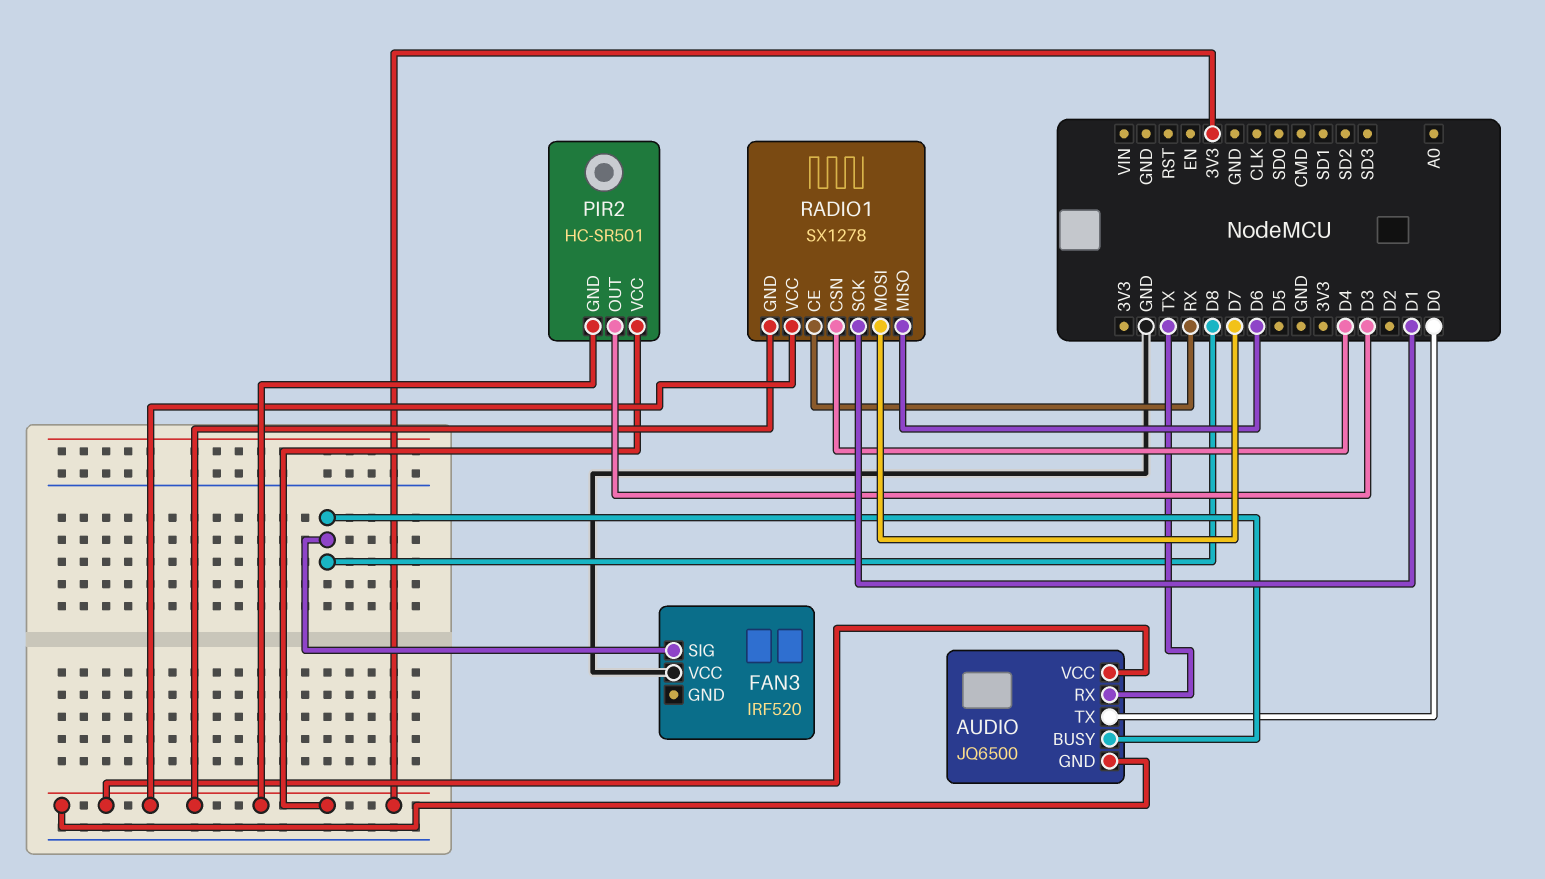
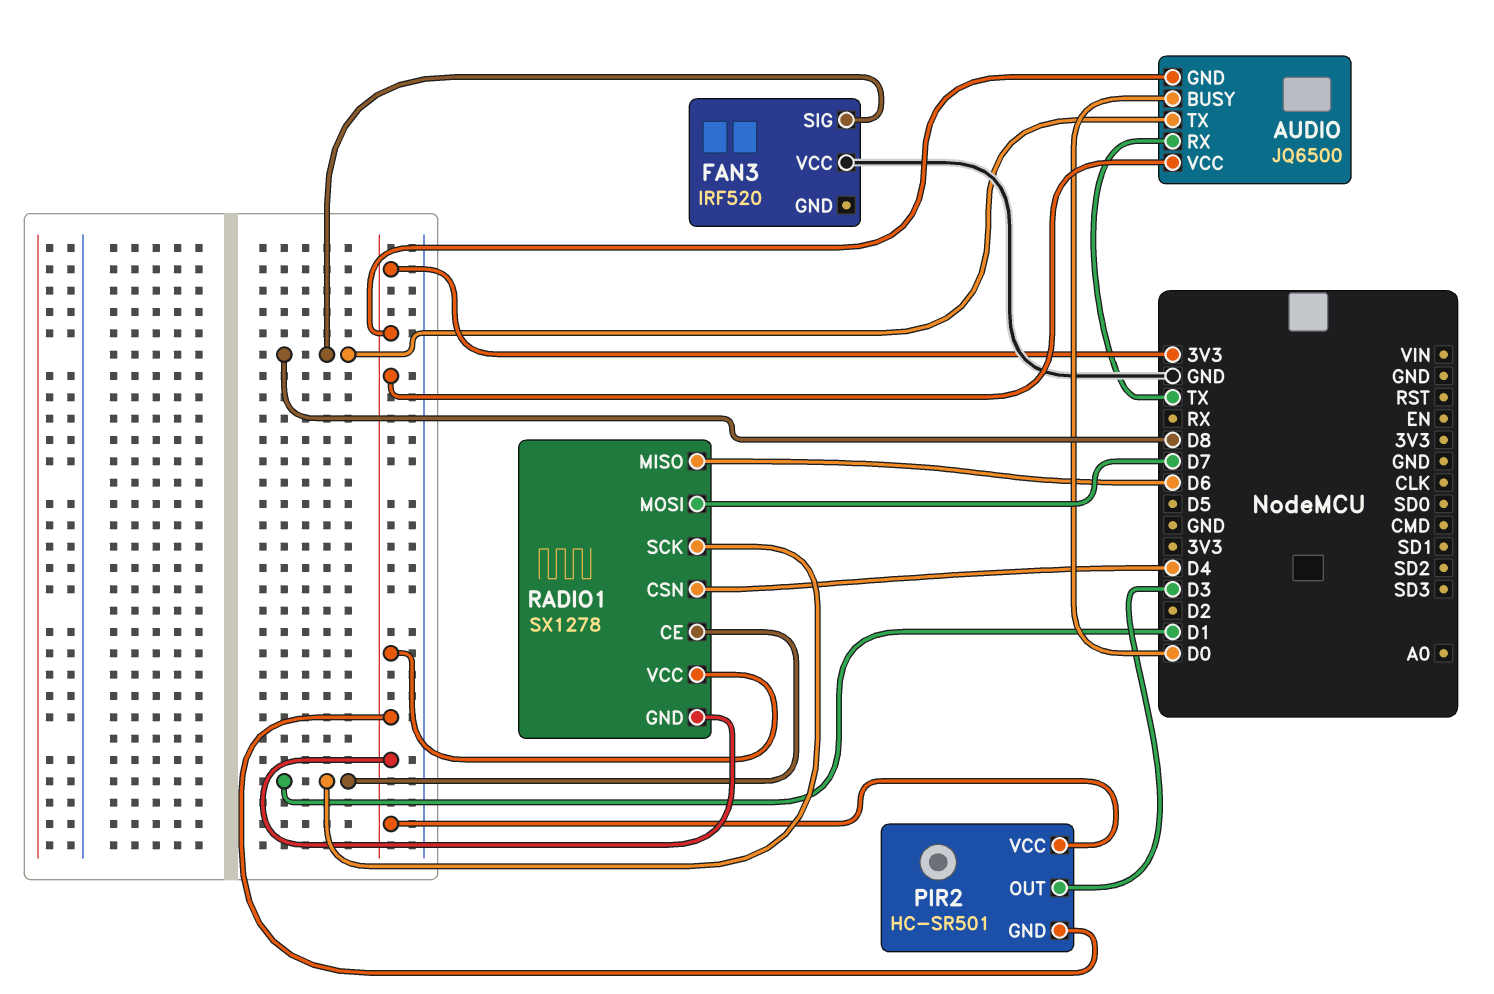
AUDIO pin BUSY: D8 -> D0
AUDIO pin TX: D0 -> D8
RADIO1 pin CE: RX -> D1

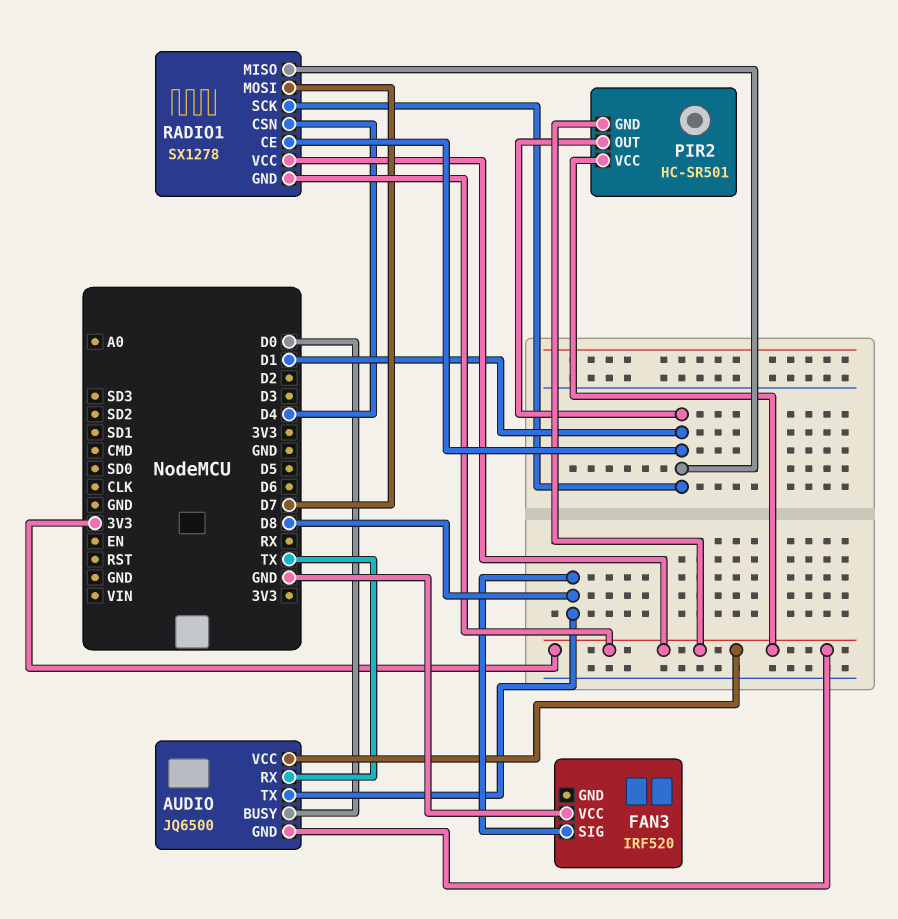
PIR2 pin OUT: D3 -> D1
RADIO1 pin MISO: D6 -> D1

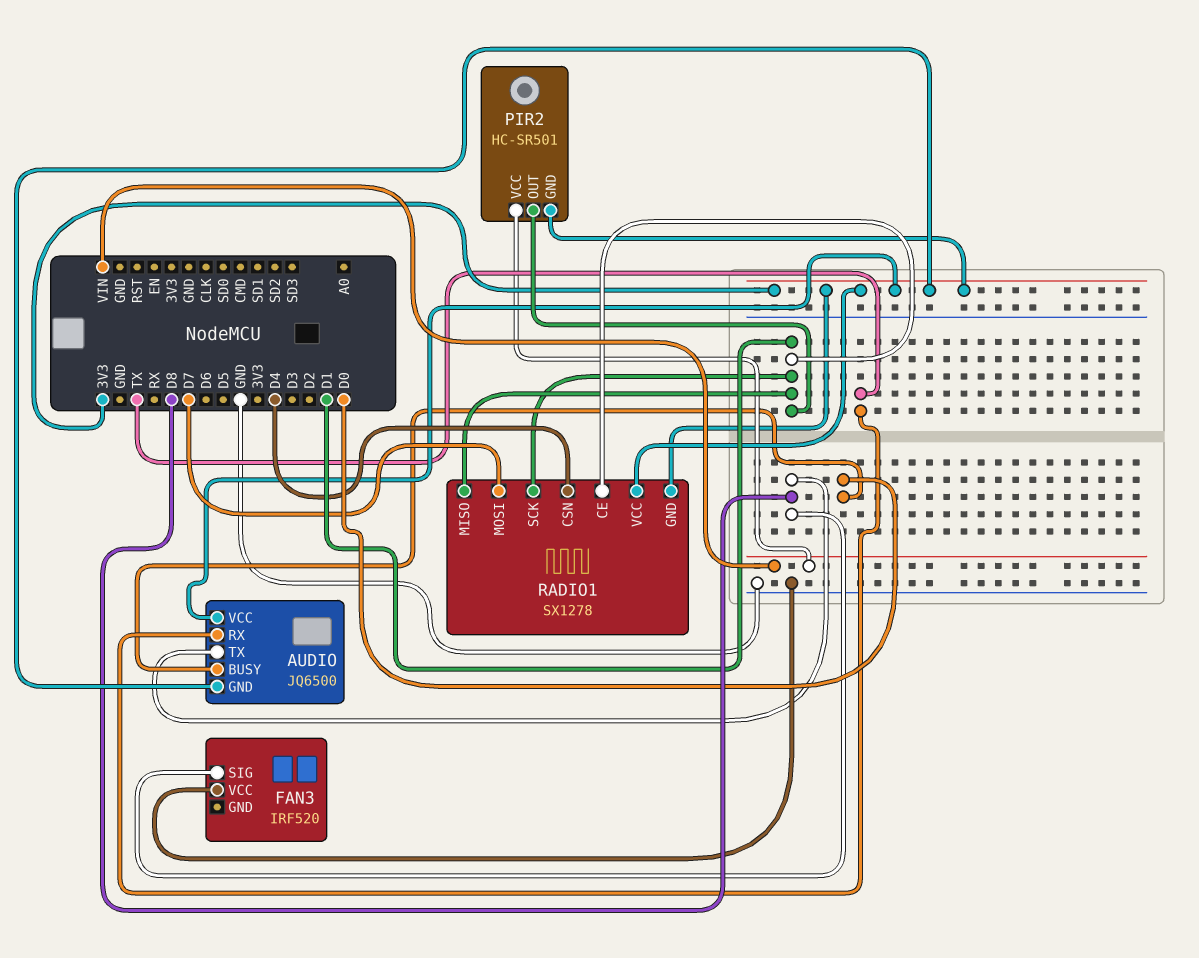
PIR2 pin VCC: 3V3 -> VIN

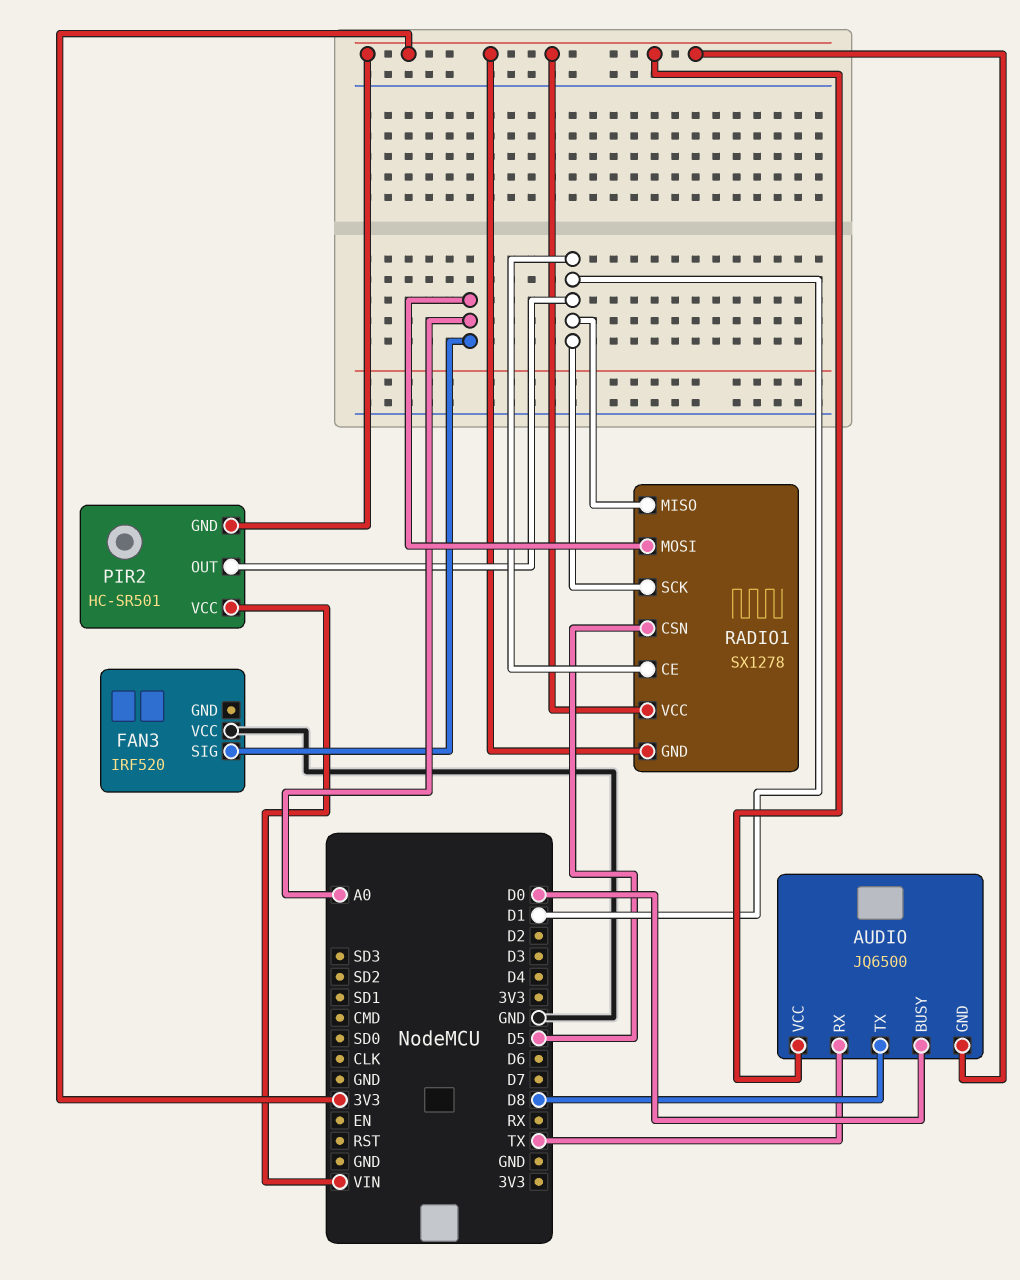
FAN3 pin SIG: D8 -> A0
RADIO1 pin CSN: D4 -> D5
RADIO1 pin MOSI: D7 -> A0

